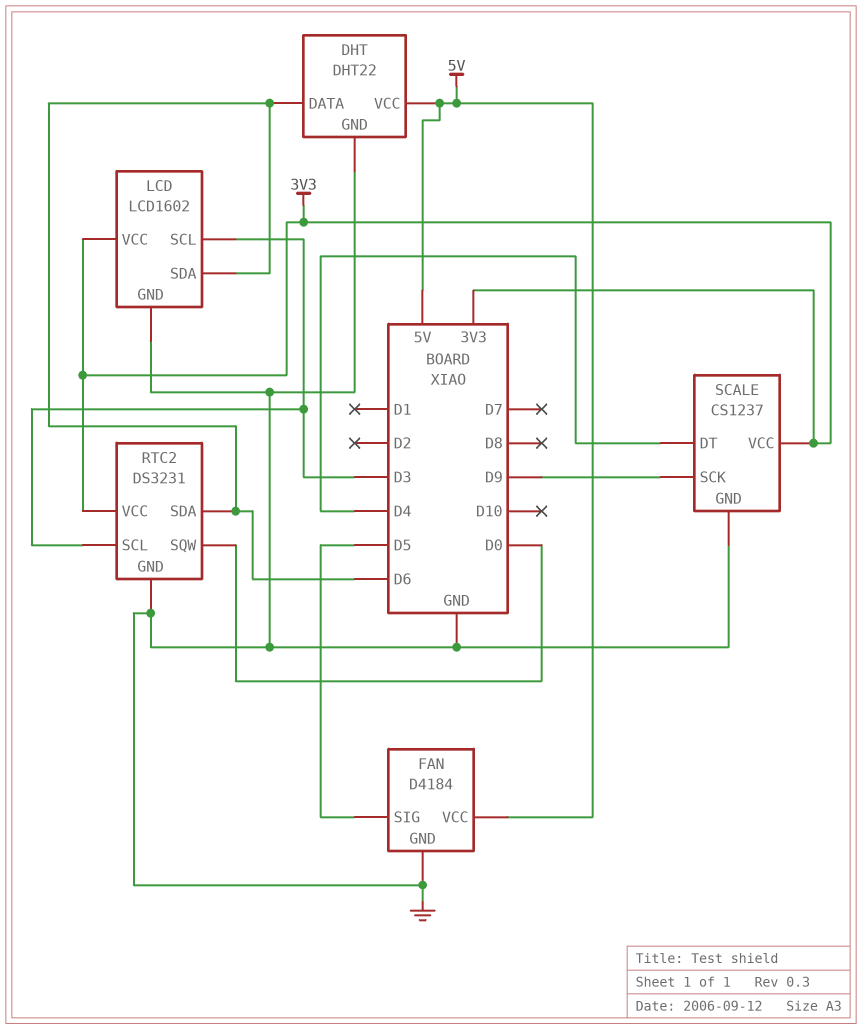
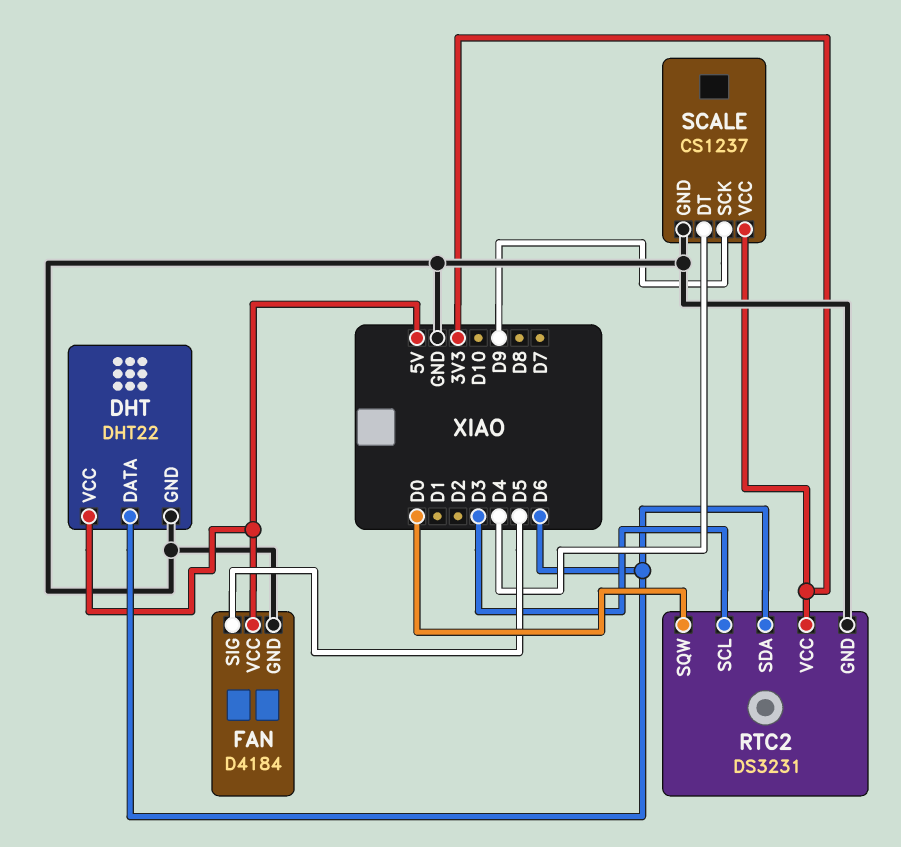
LCD: LCD1602 -> none
LCD pin GND: GND -> none
LCD pin SCL: D3 -> none
LCD pin SDA: D6 -> none
LCD pin VCC: 3V3 -> none

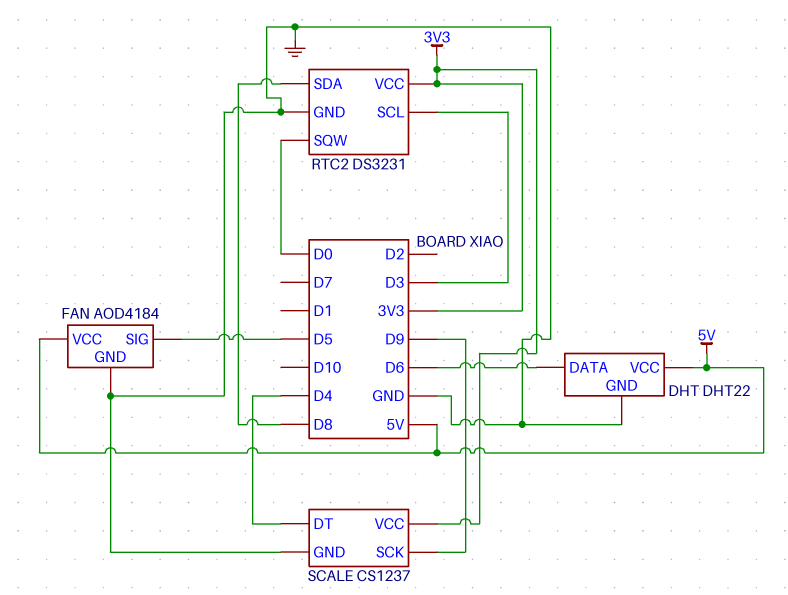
FAN: D4184 -> AOD4184
RTC2 pin SDA: D6 -> D8

